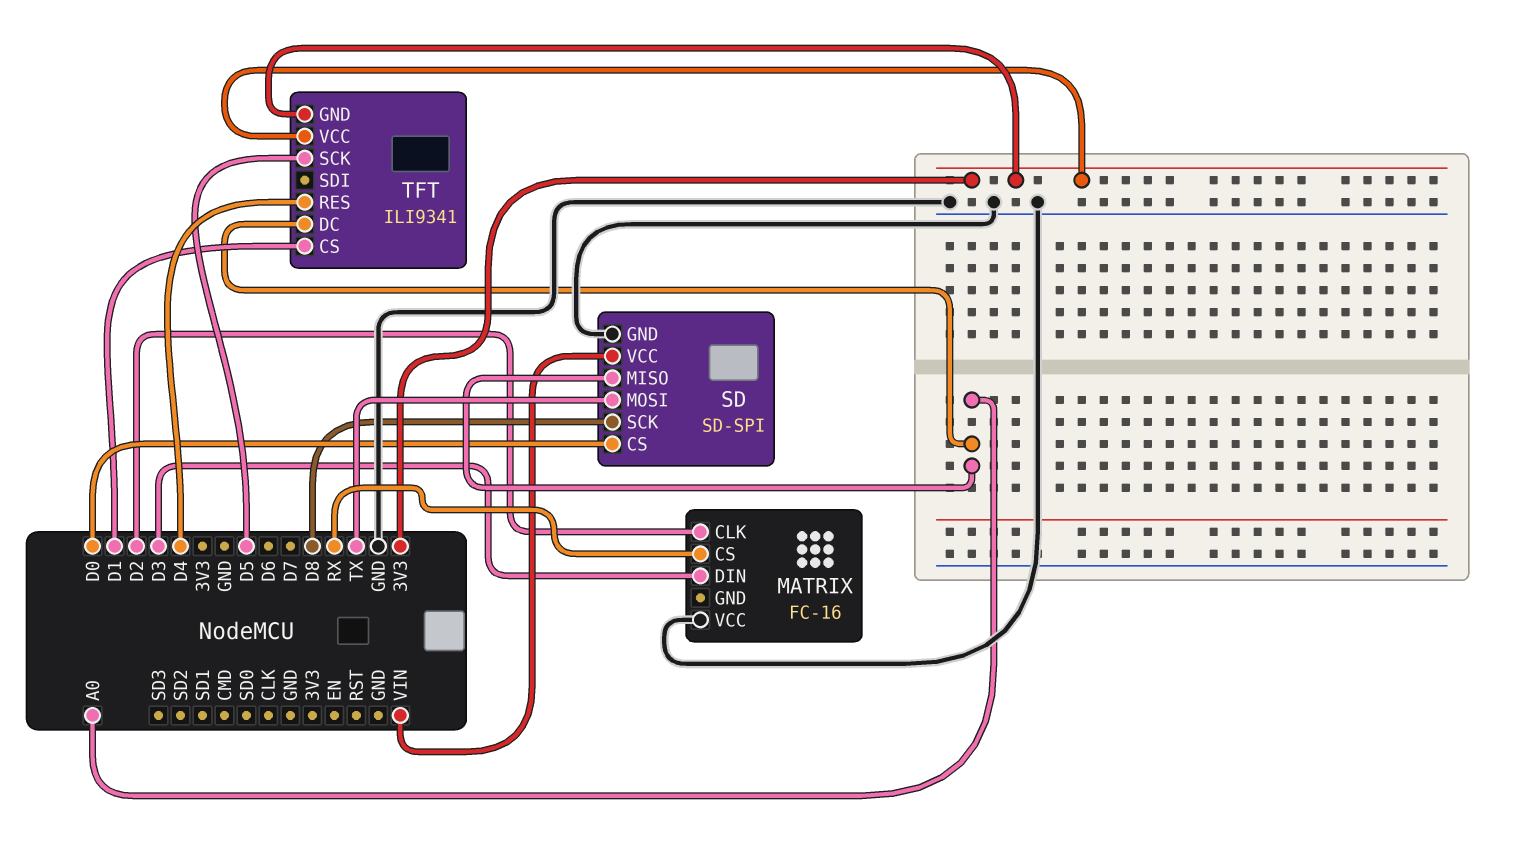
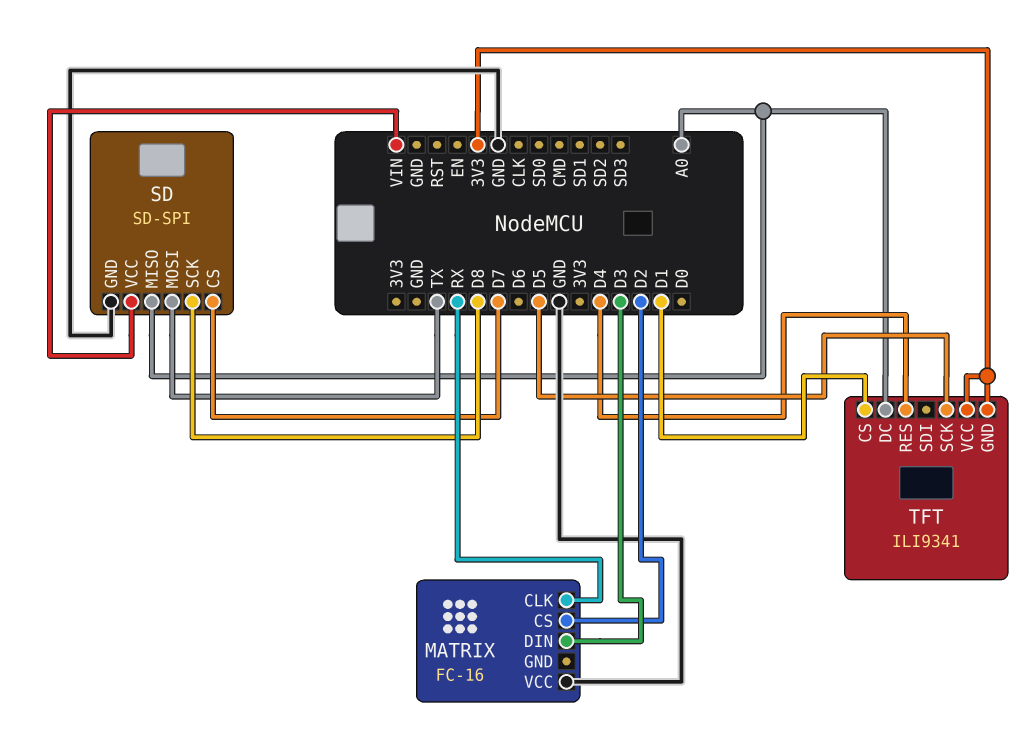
MATRIX pin CLK: D2 -> RX
MATRIX pin CS: RX -> D2
SD pin CS: D0 -> D7

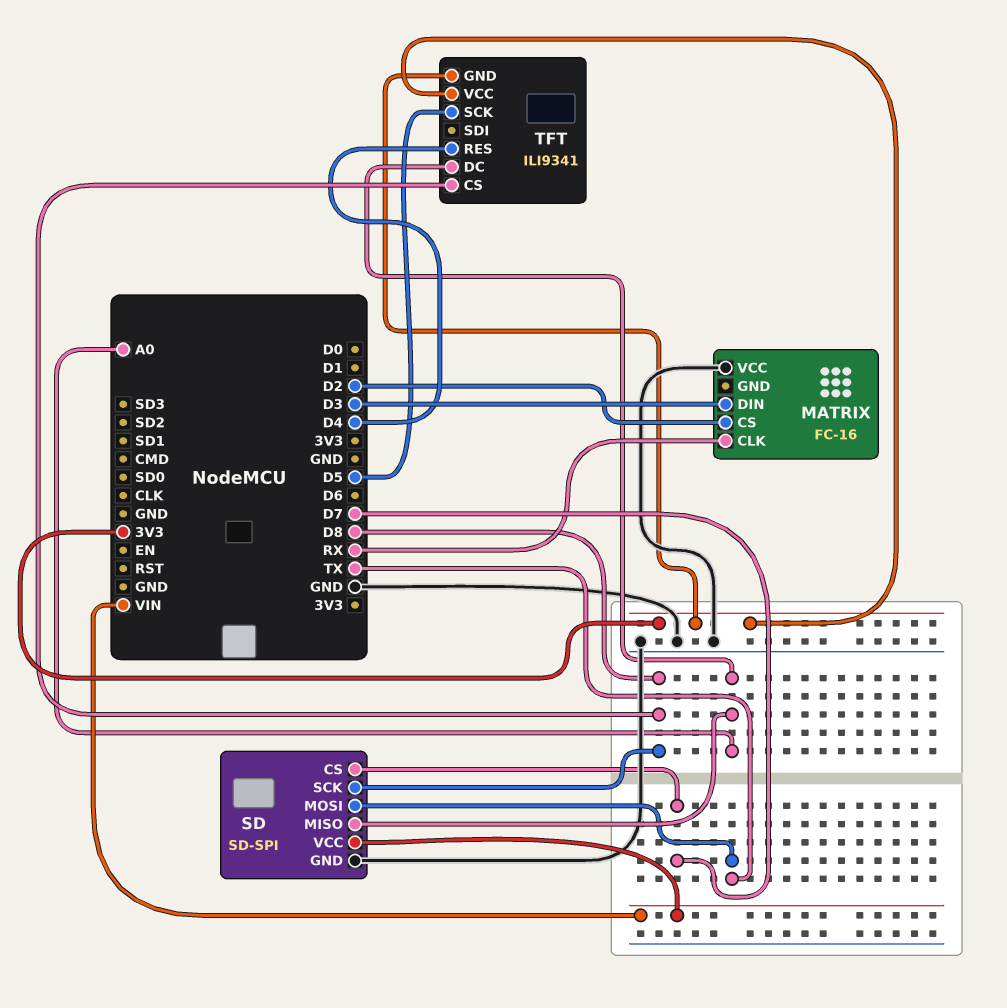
TFT pin CS: D1 -> D8

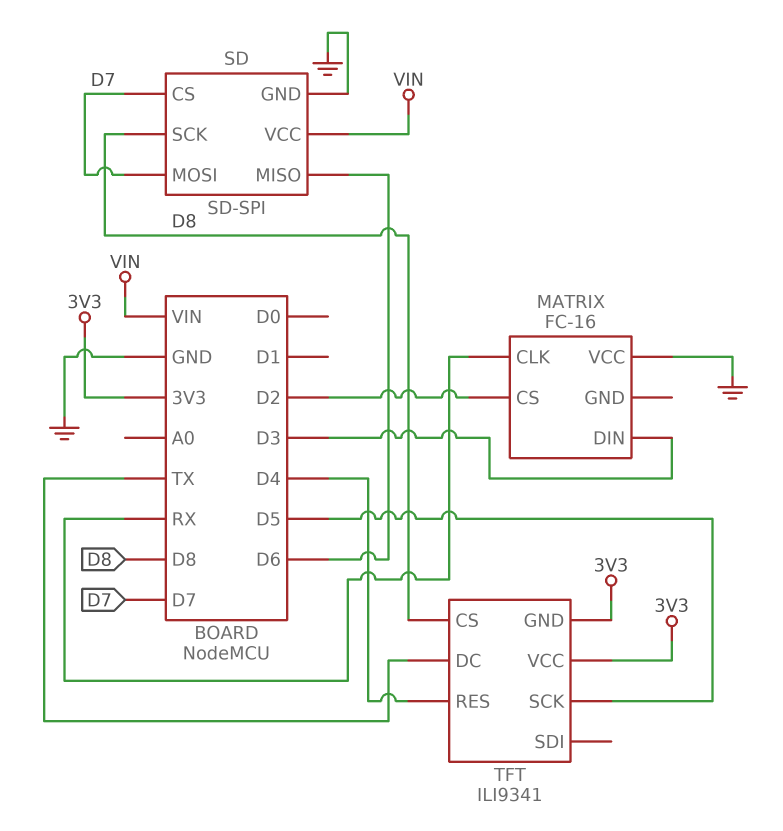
SD pin MISO: A0 -> D6
SD pin MOSI: TX -> D7
TFT pin DC: A0 -> TX

